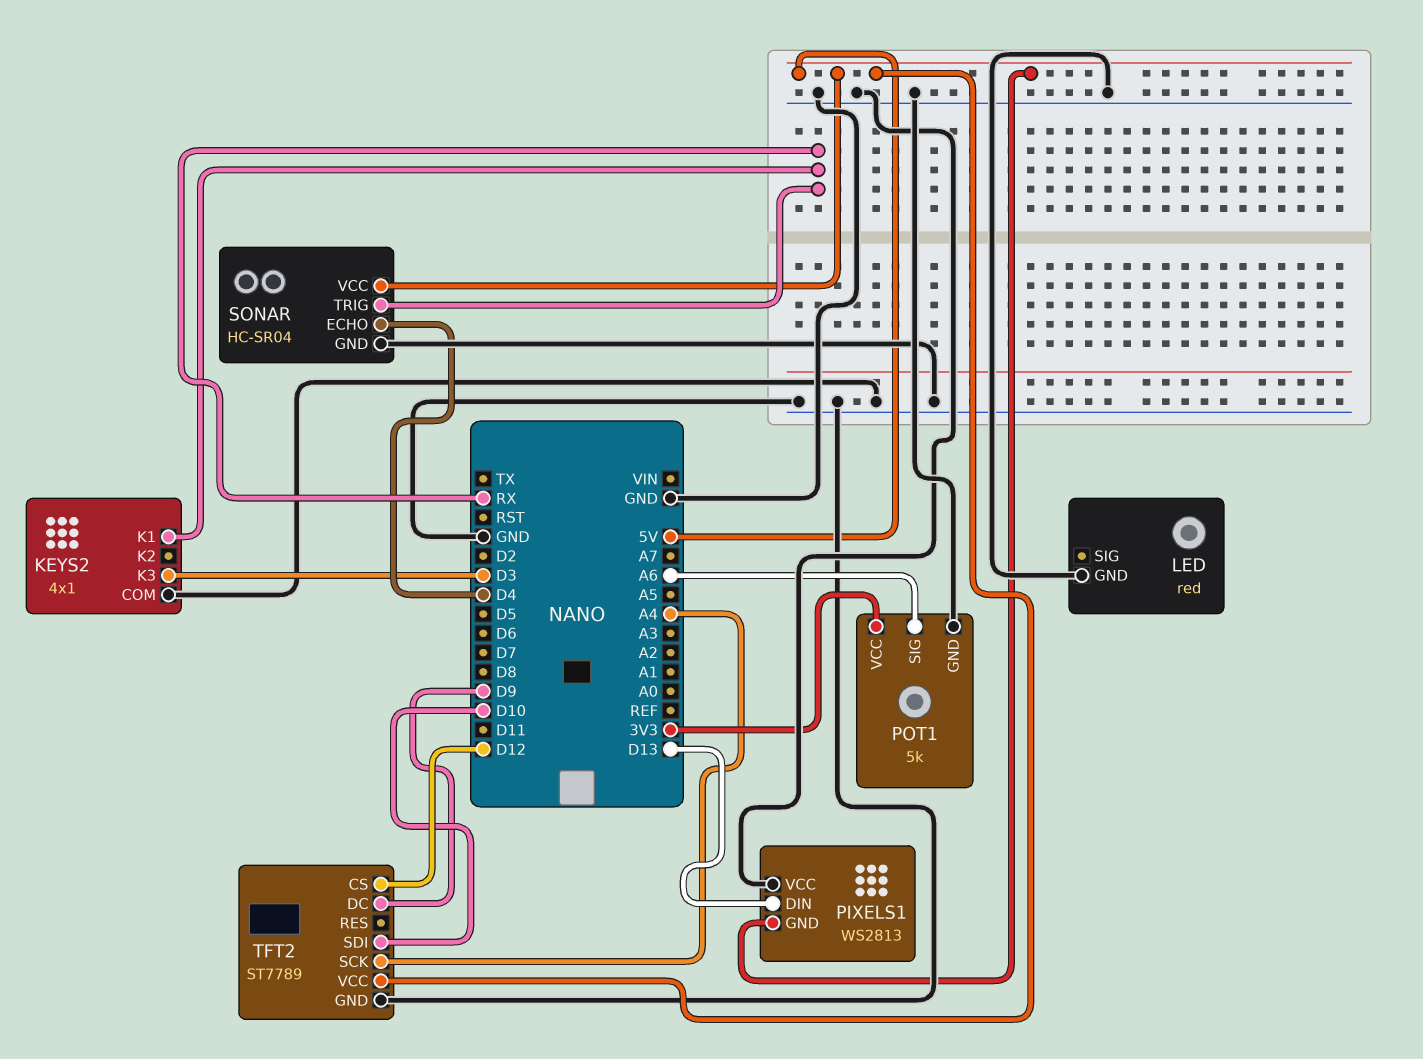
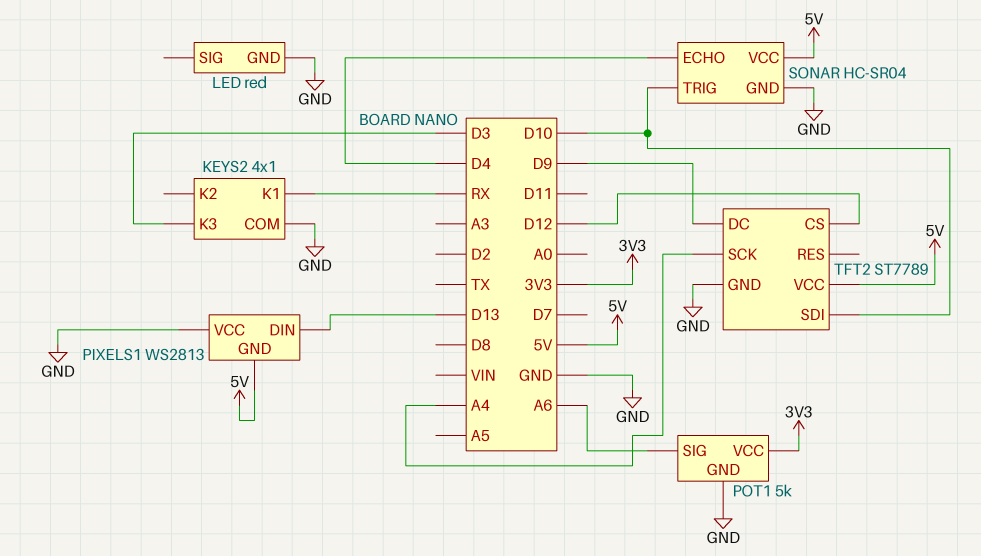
SONAR pin TRIG: RX -> D10

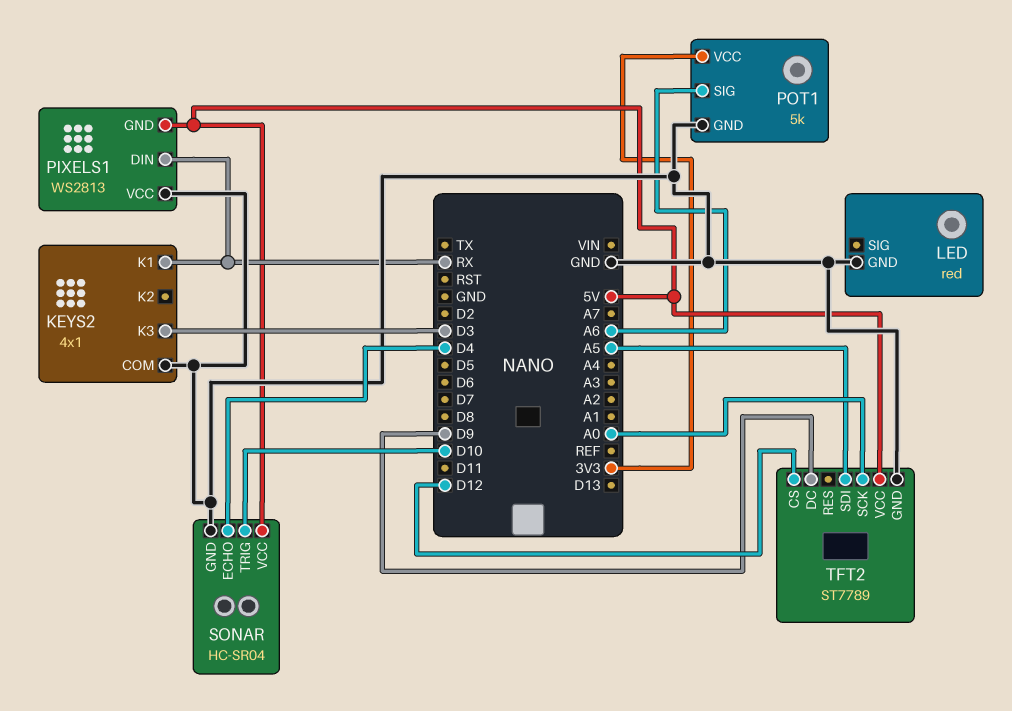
PIXELS1 pin DIN: D13 -> RX
TFT2 pin SCK: A4 -> A0
TFT2 pin SDI: D10 -> A5

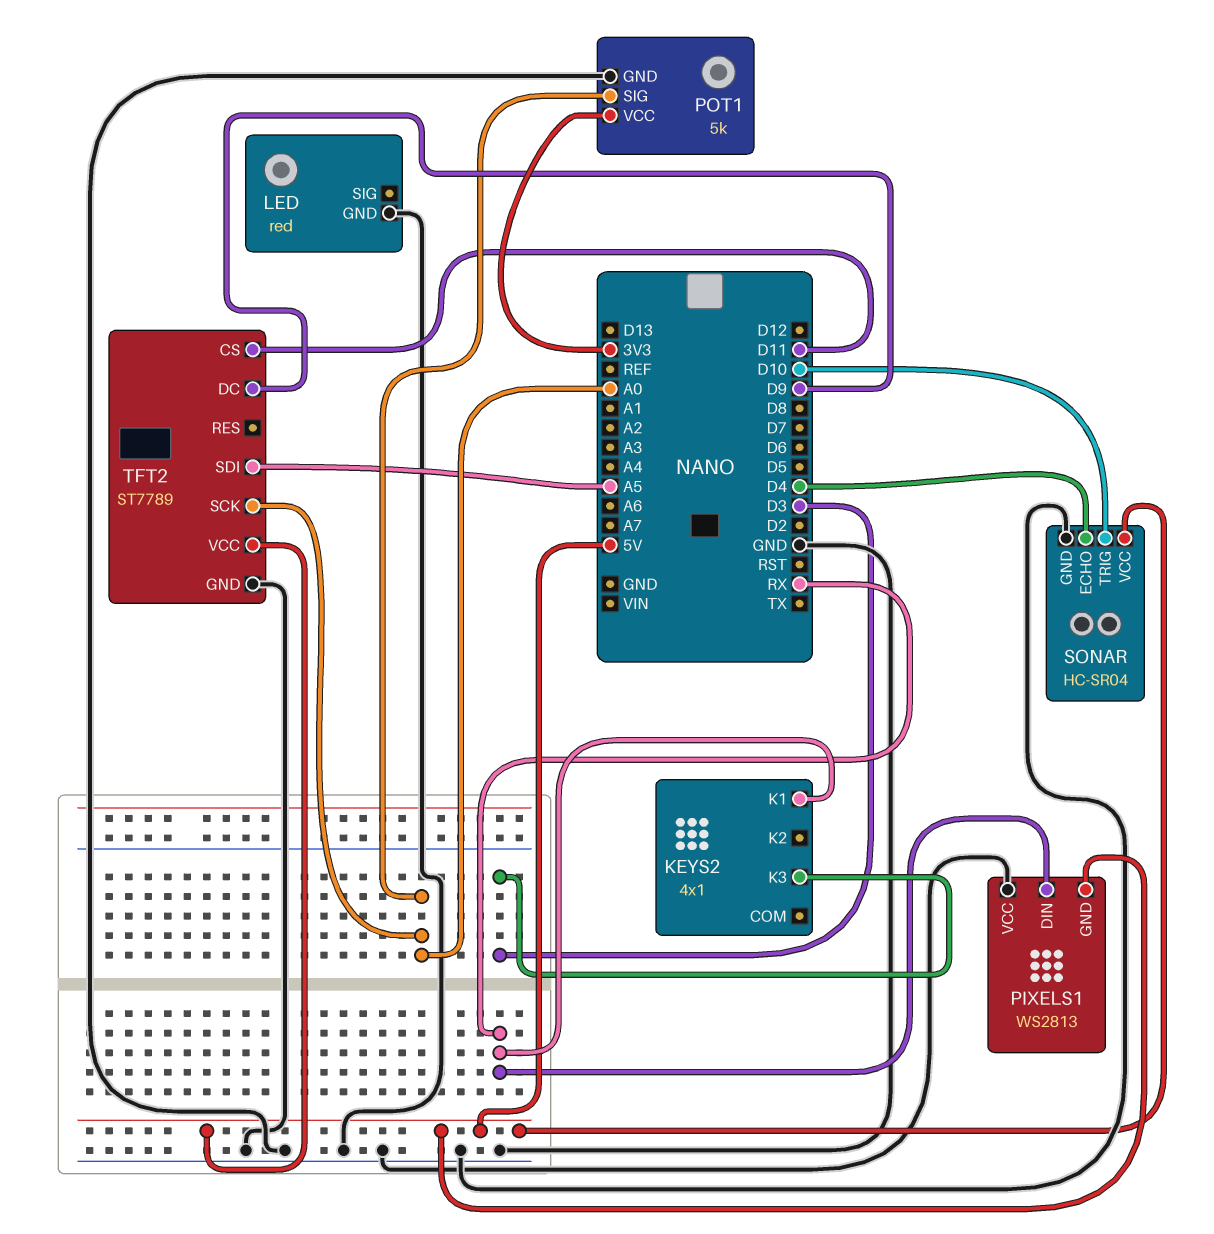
KEYS2 pin COM: GND -> none
POT1 pin SIG: A6 -> A0
TFT2 pin CS: D12 -> D11

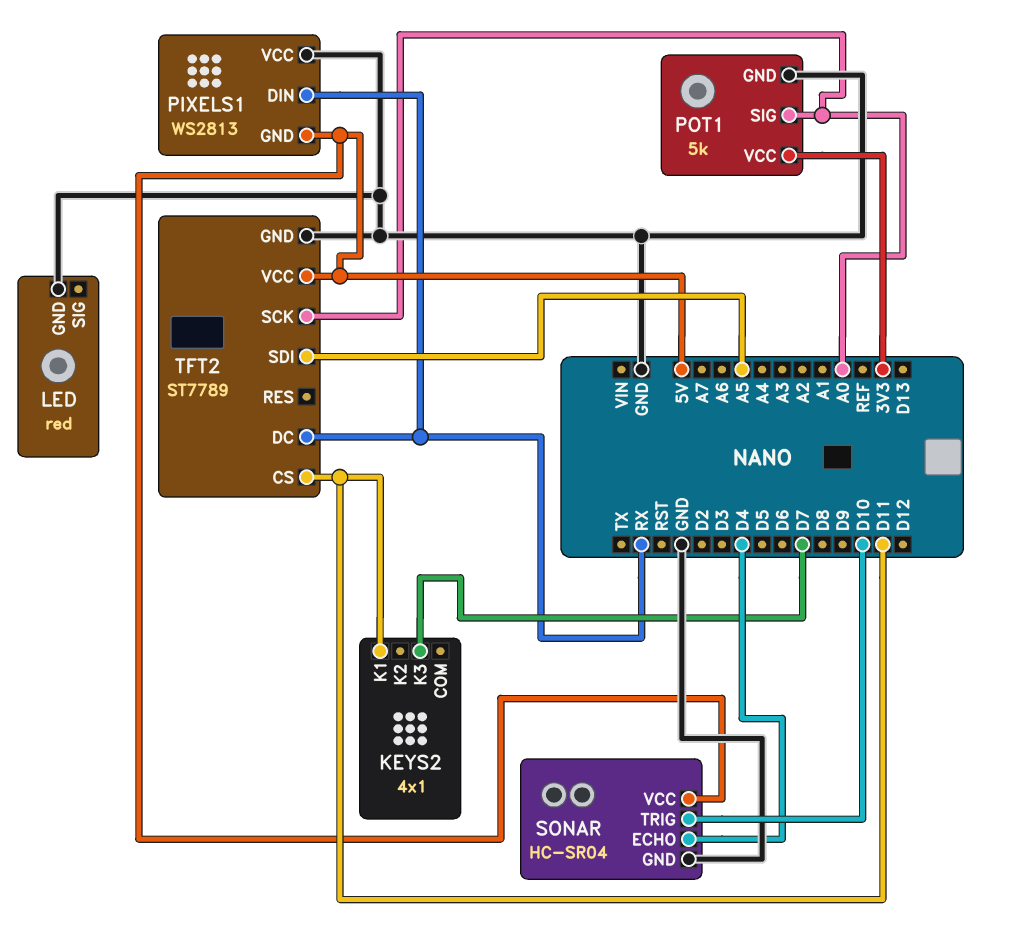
KEYS2 pin K1: RX -> D11
KEYS2 pin K3: D3 -> D7
TFT2 pin DC: D9 -> RX

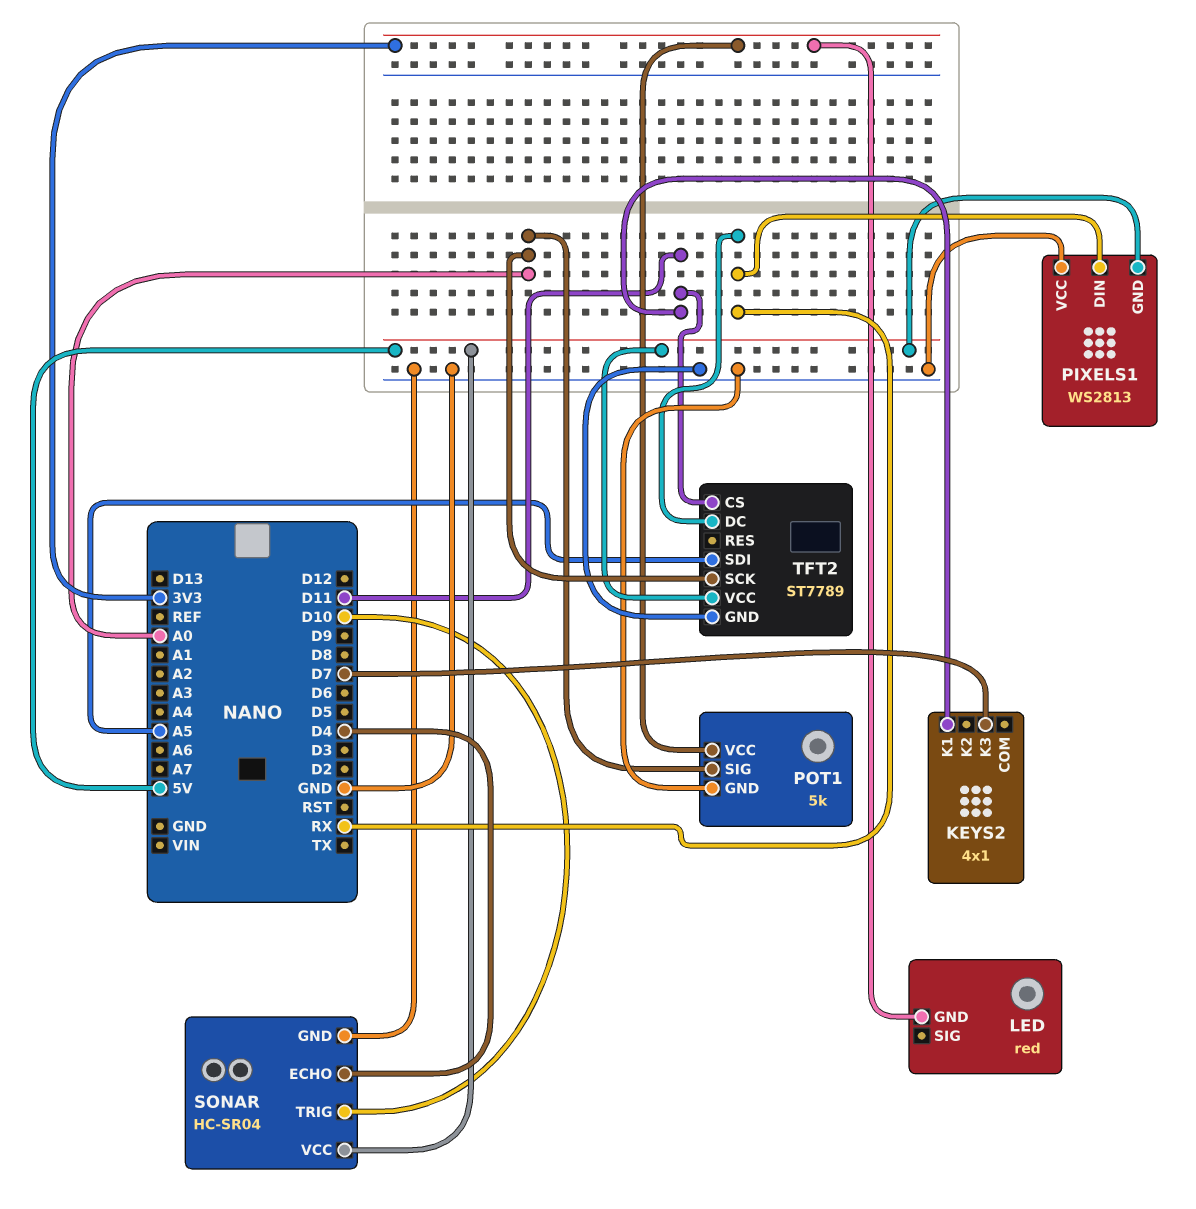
LED pin GND: GND -> 3V3

